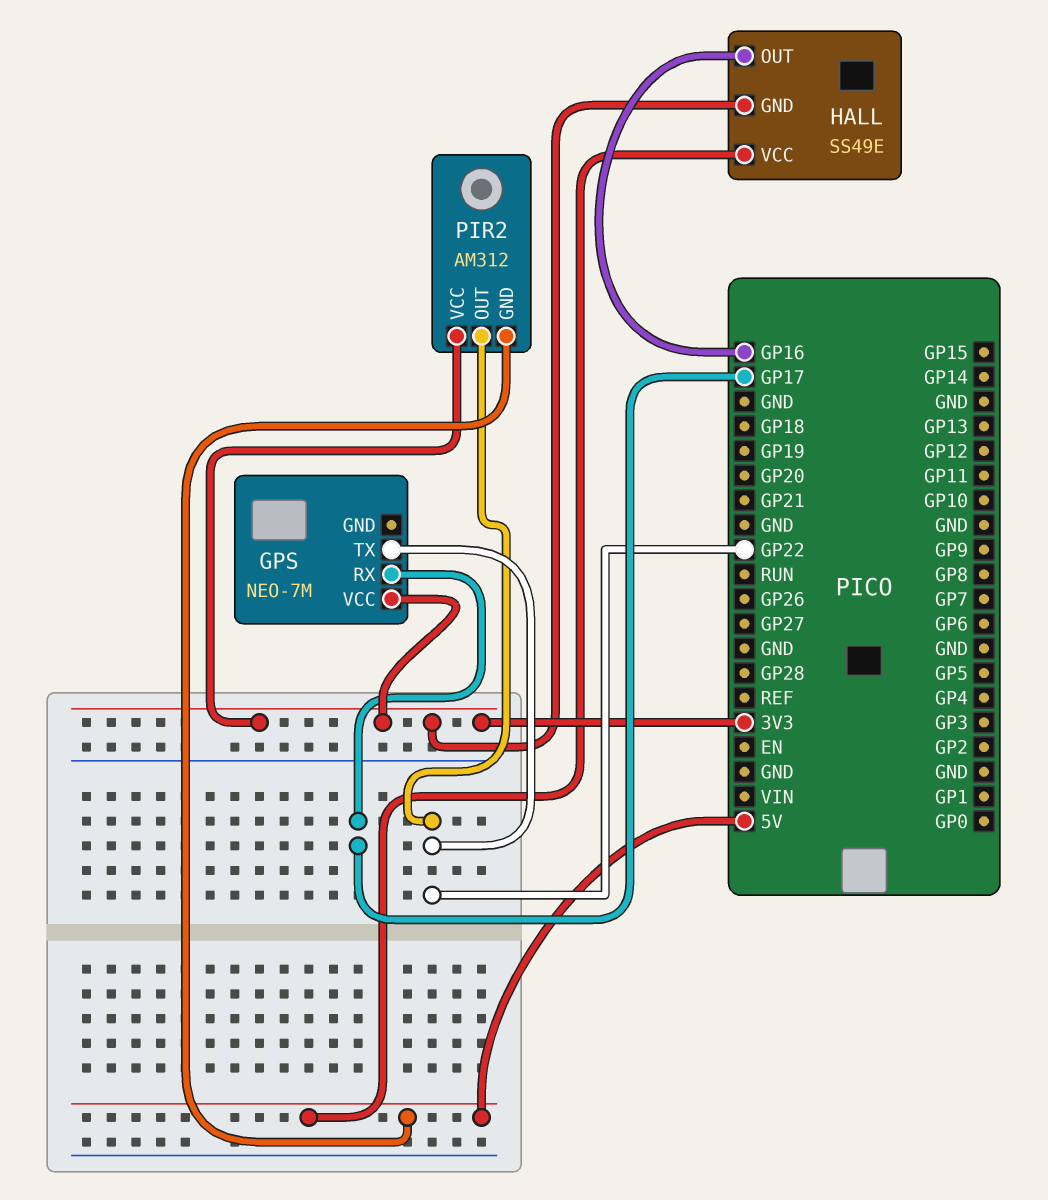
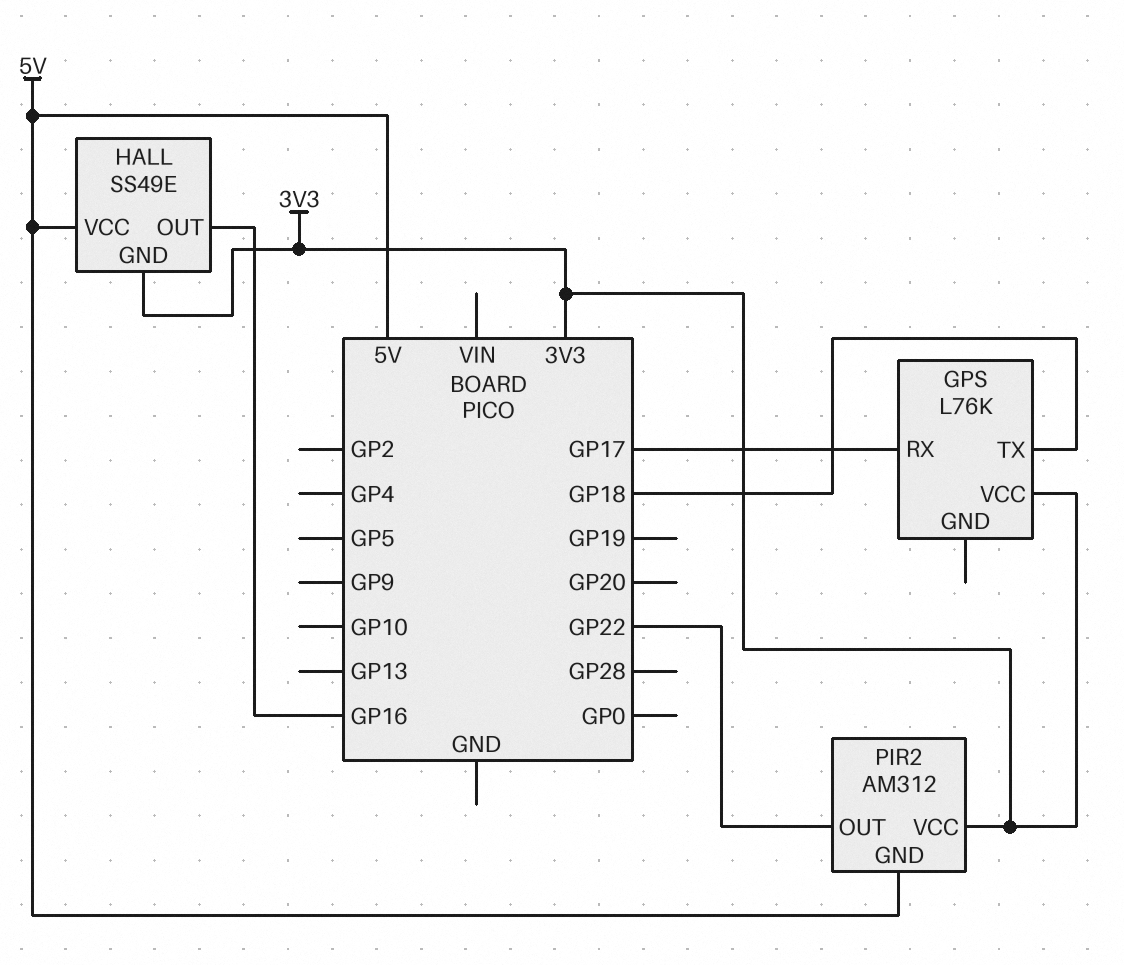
GPS: NEO-7M -> L76K
GPS pin TX: GP22 -> GP18

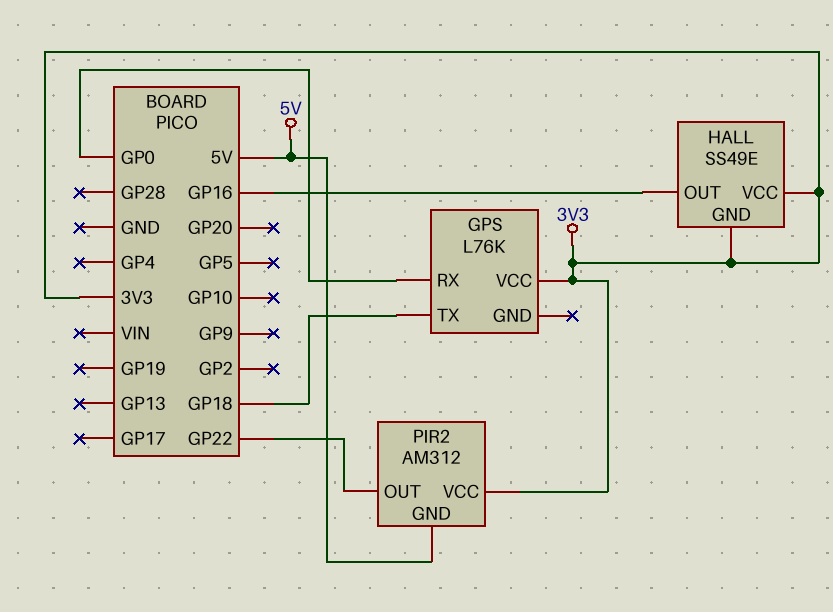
GPS pin RX: GP17 -> GP0
HALL pin VCC: 5V -> 3V3

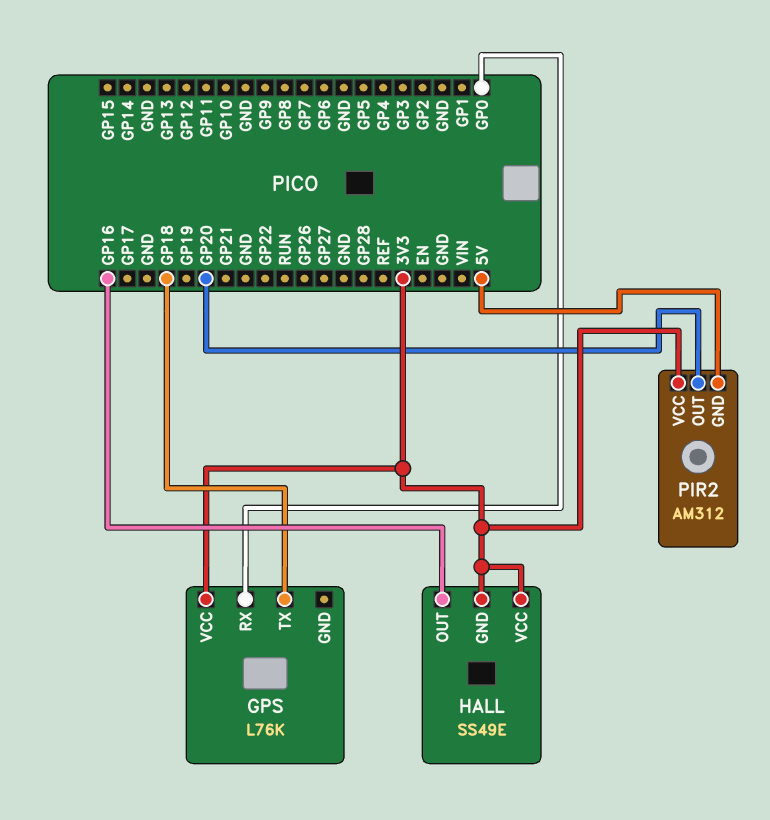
PIR2 pin OUT: GP22 -> GP20

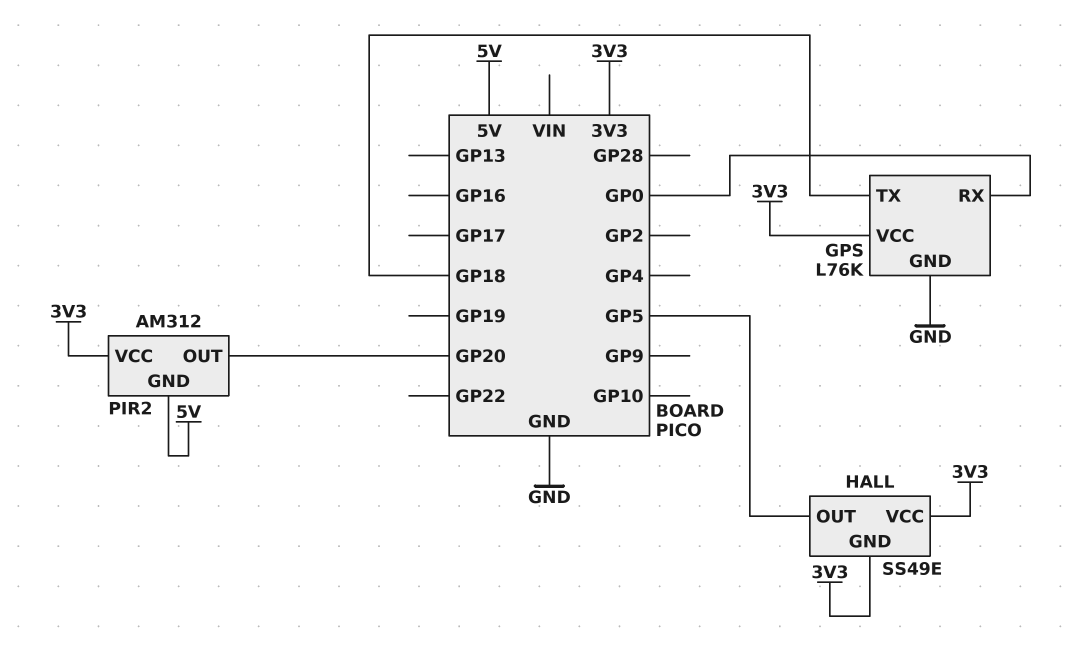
GPS pin GND: none -> GND
HALL pin OUT: GP16 -> GP5

